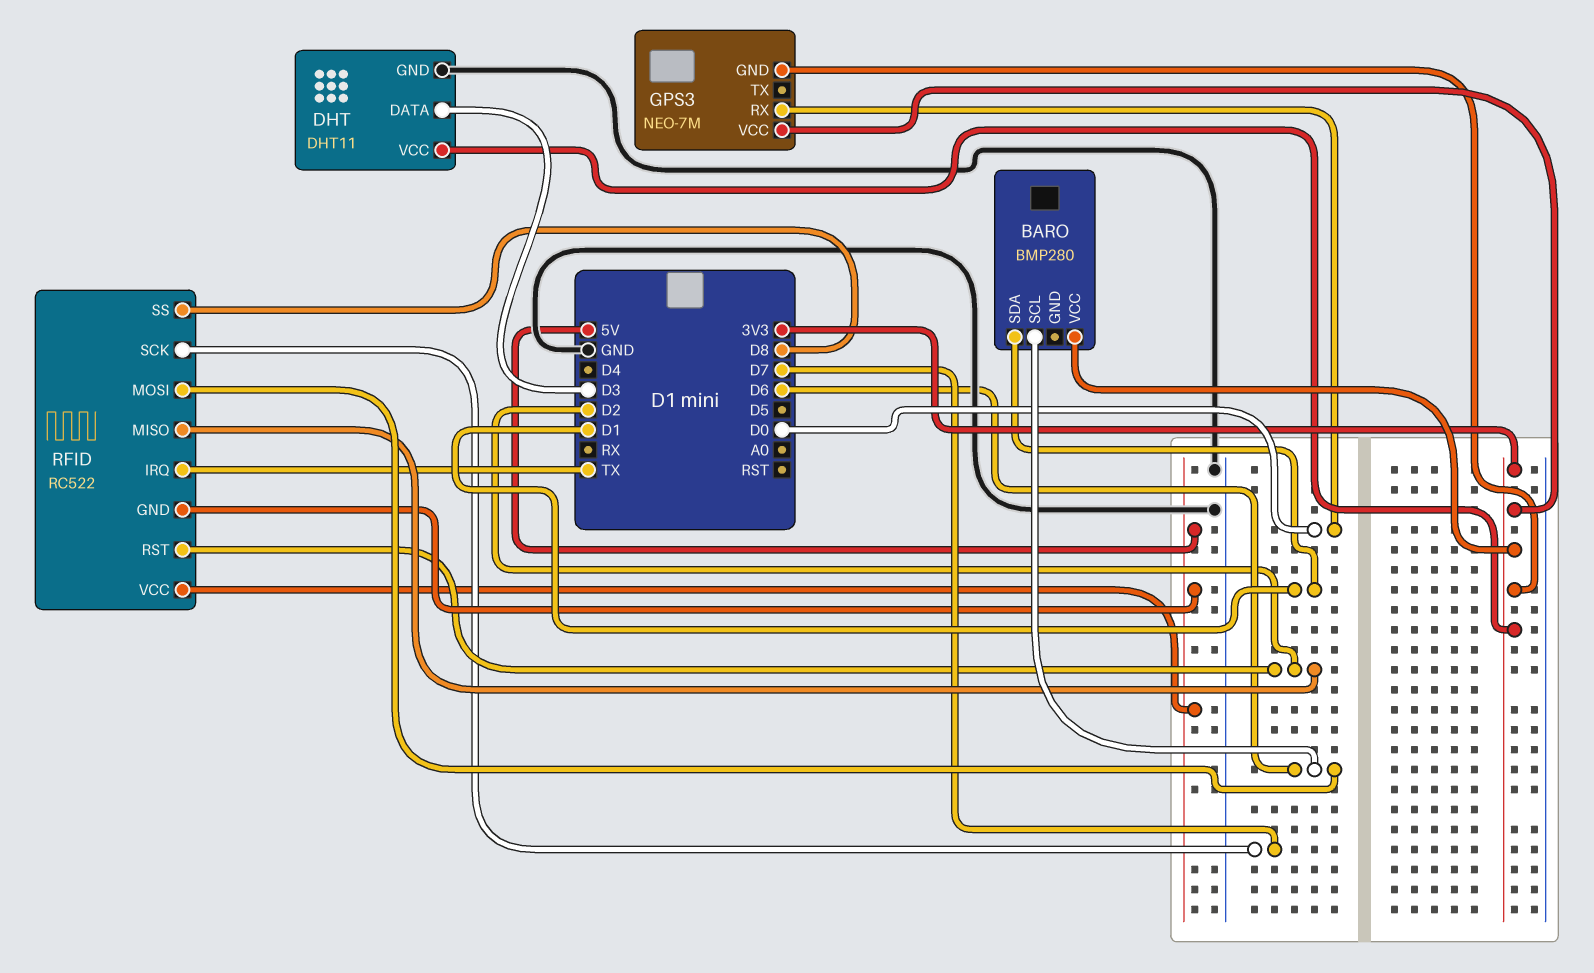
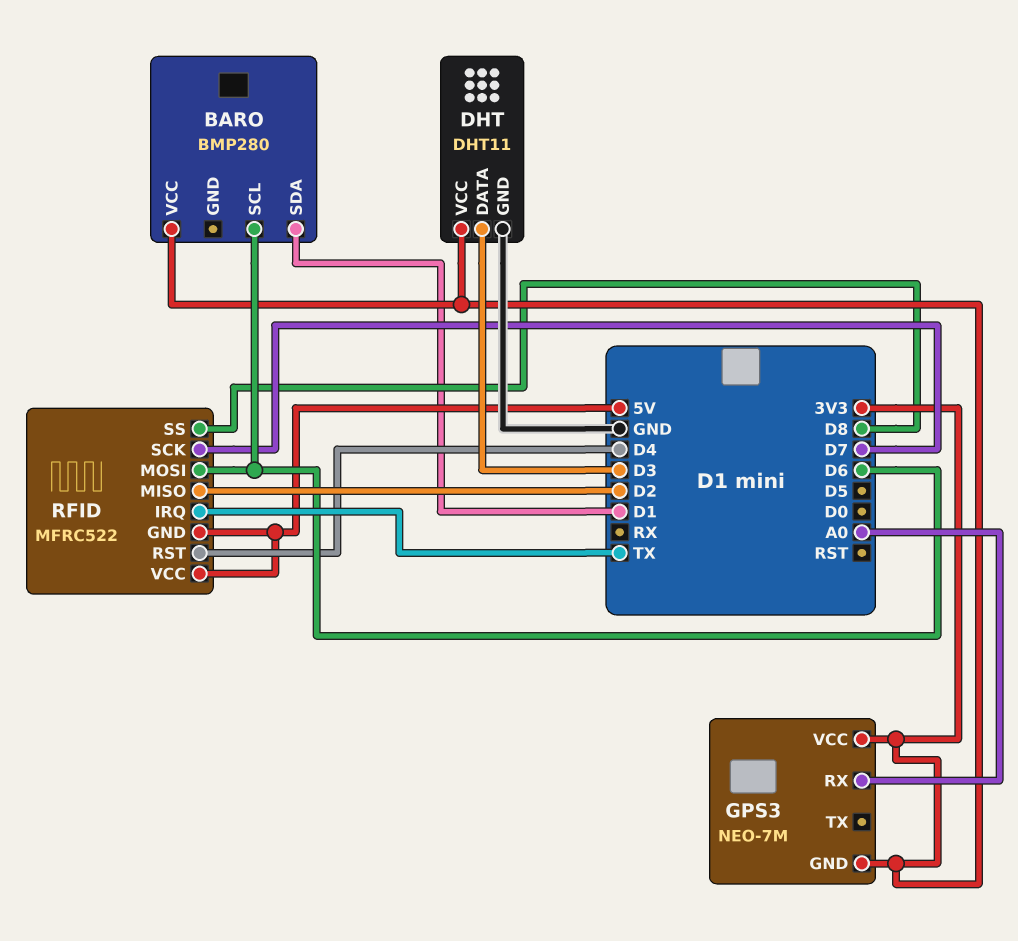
GPS3 pin RX: D0 -> A0
RFID: RC522 -> MFRC522
RFID pin RST: D2 -> D4

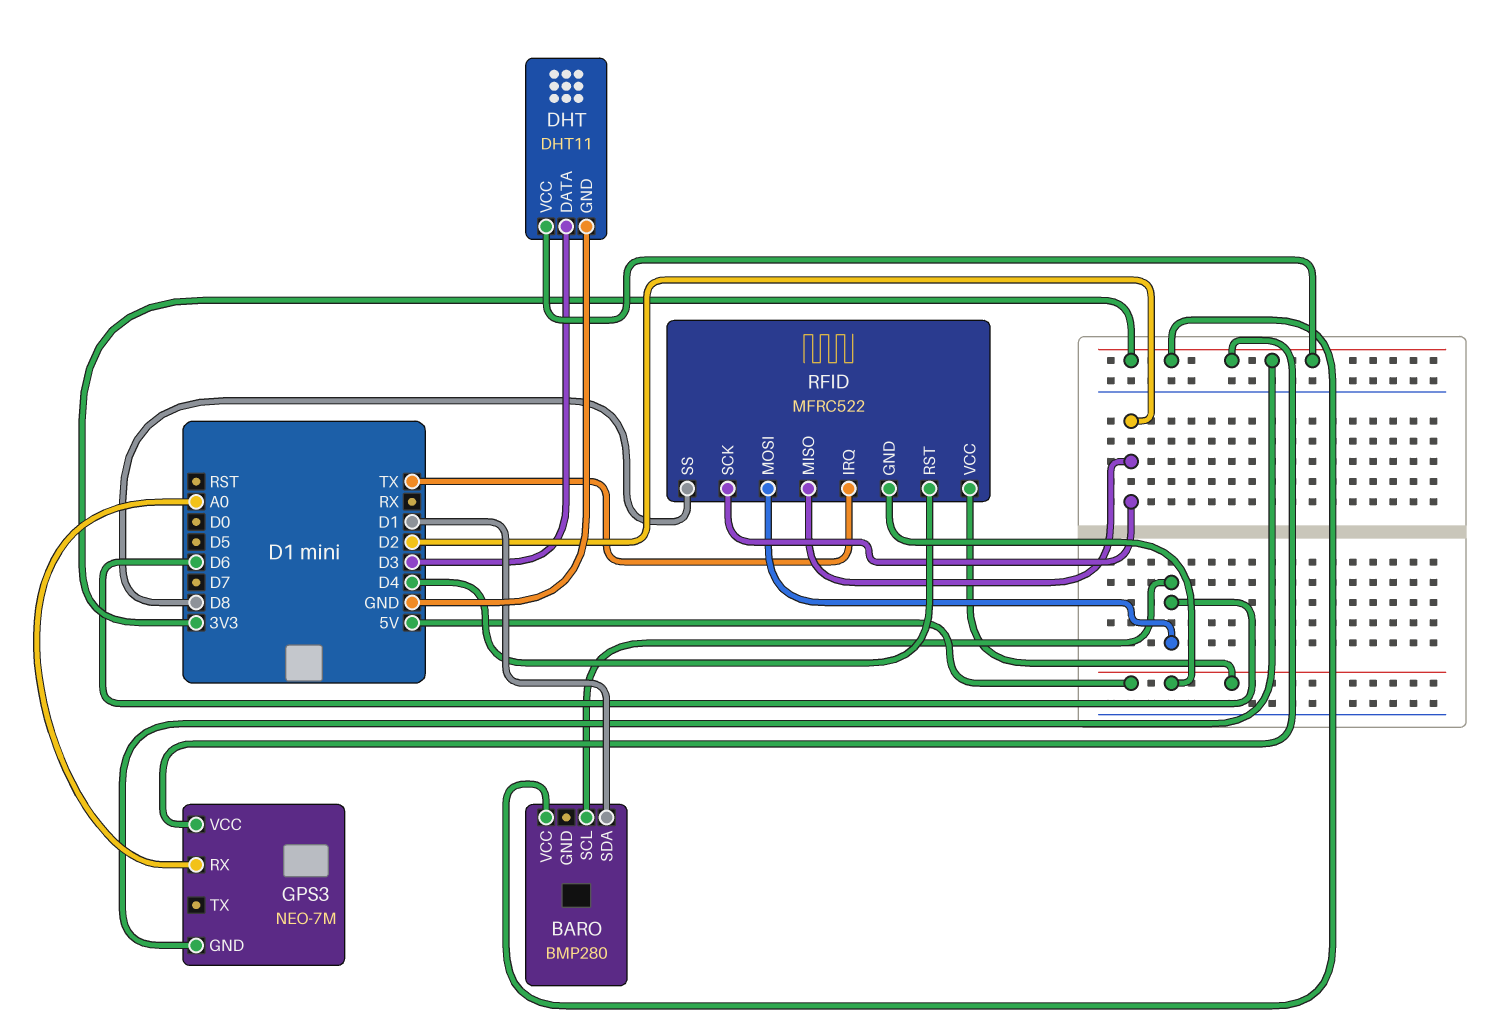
RFID pin SCK: D7 -> D2

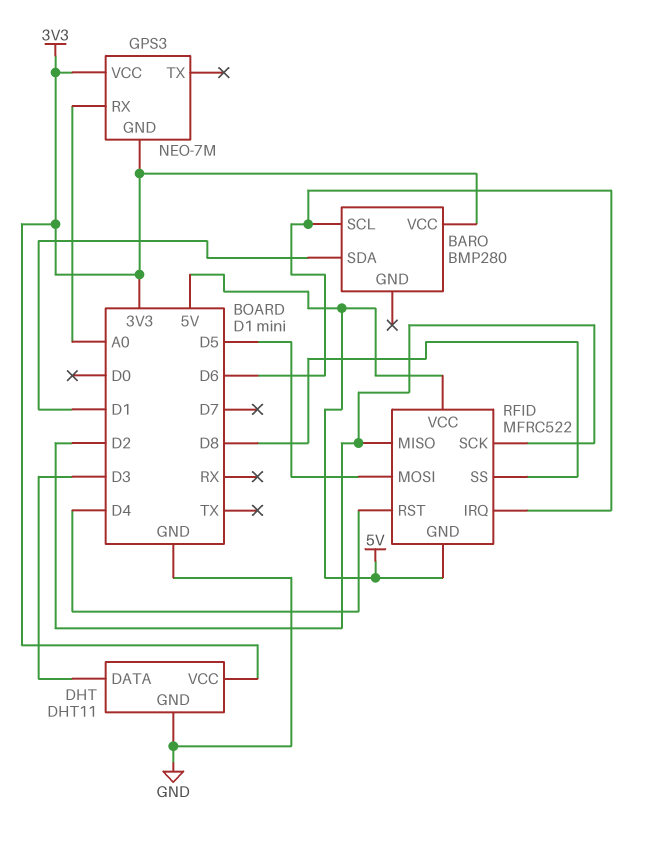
RFID pin IRQ: TX -> D6
RFID pin MOSI: D6 -> D5

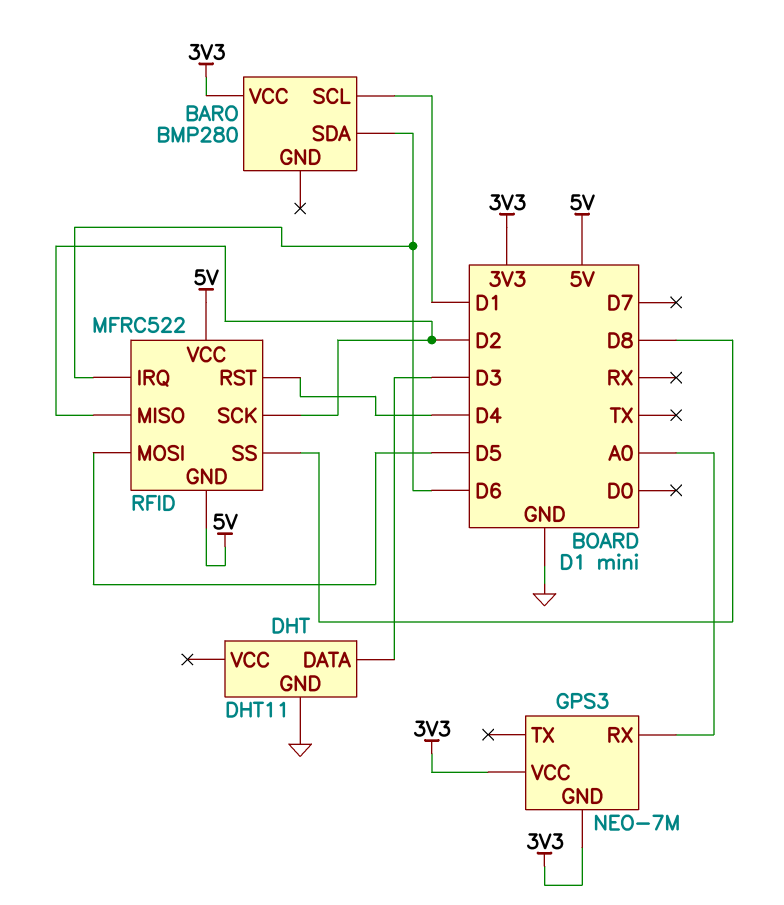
BARO pin SCL: D6 -> D1
BARO pin SDA: D1 -> D6
DHT pin VCC: 3V3 -> none

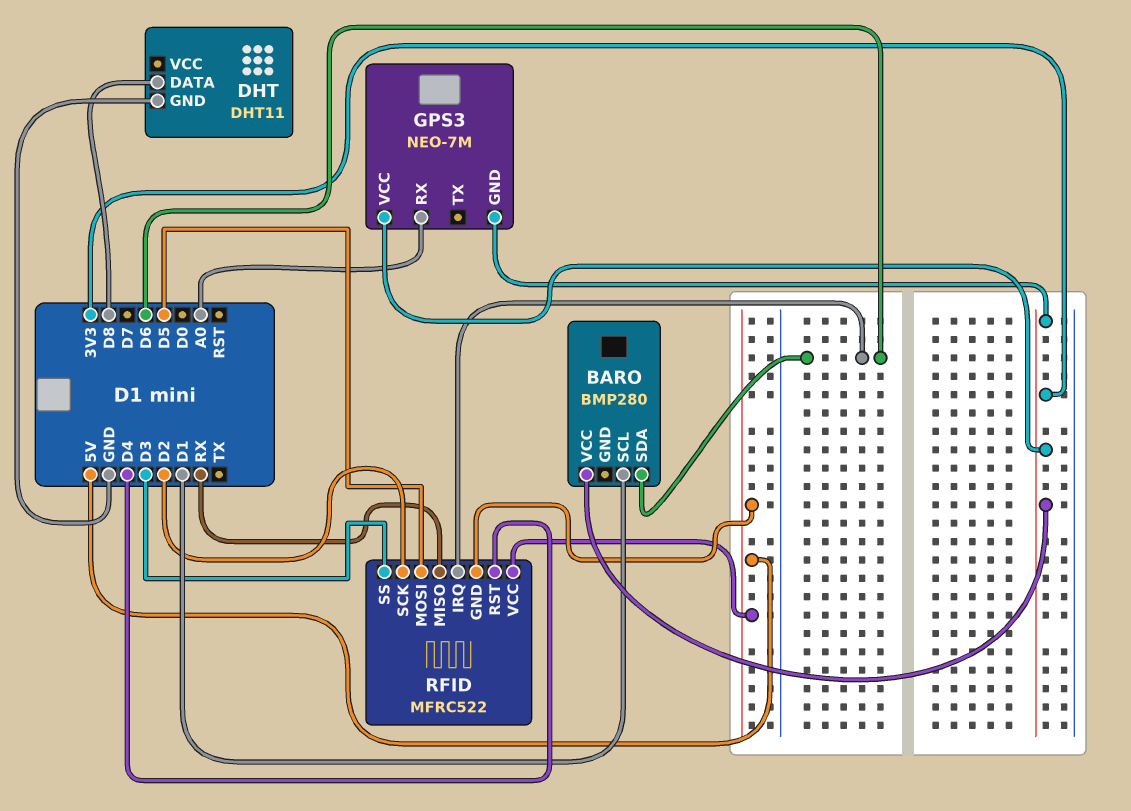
DHT pin DATA: D3 -> D8
RFID pin MISO: D2 -> RX
RFID pin SS: D8 -> D3

